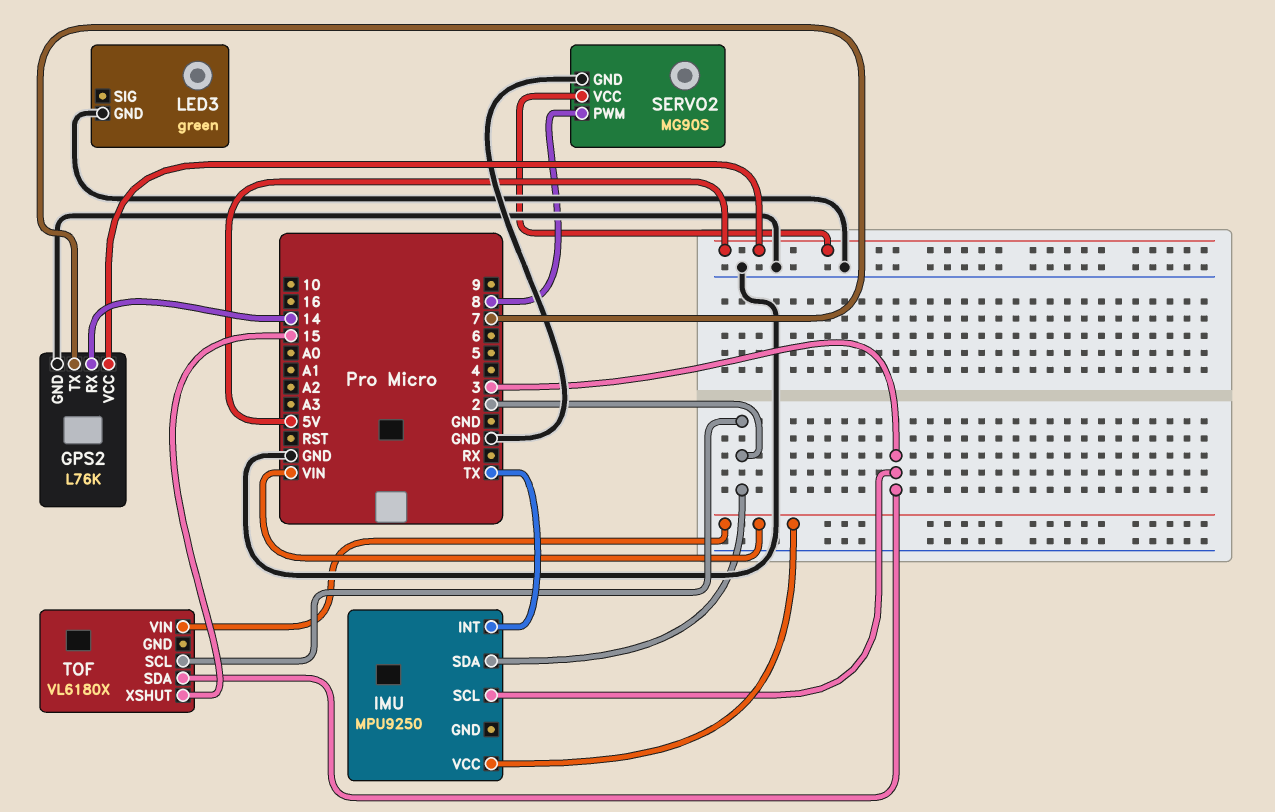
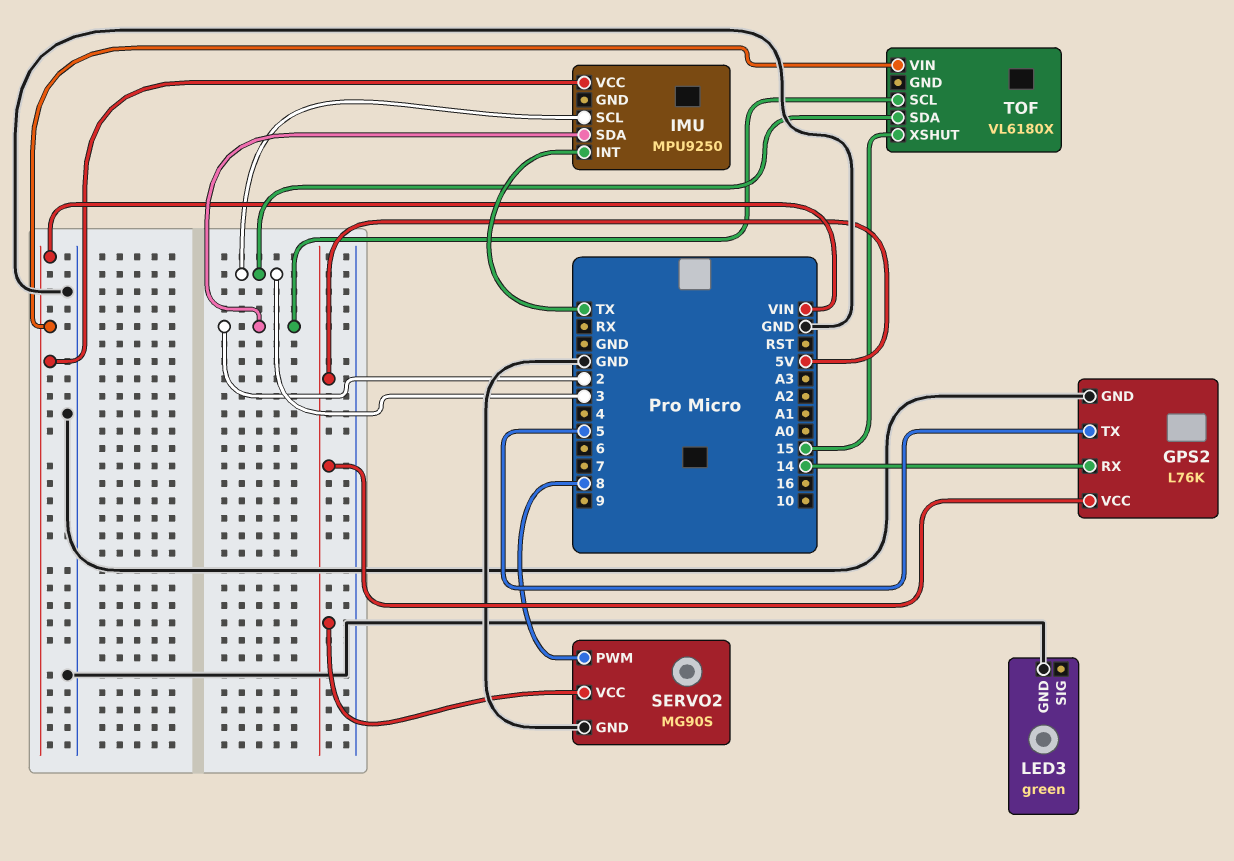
GPS2 pin TX: 7 -> 5

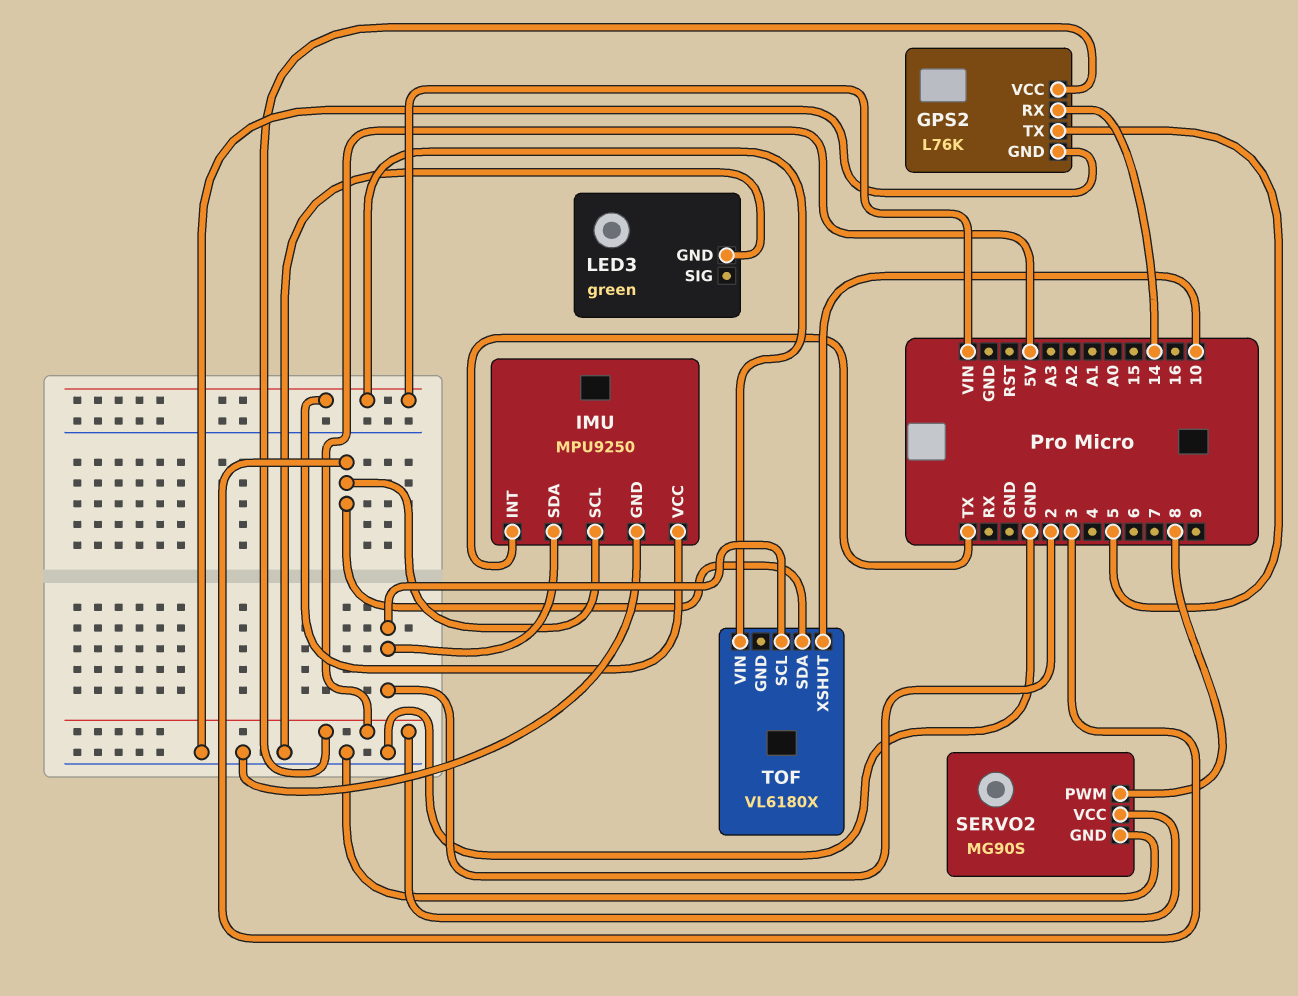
IMU pin GND: none -> GND
TOF pin XSHUT: 15 -> 10

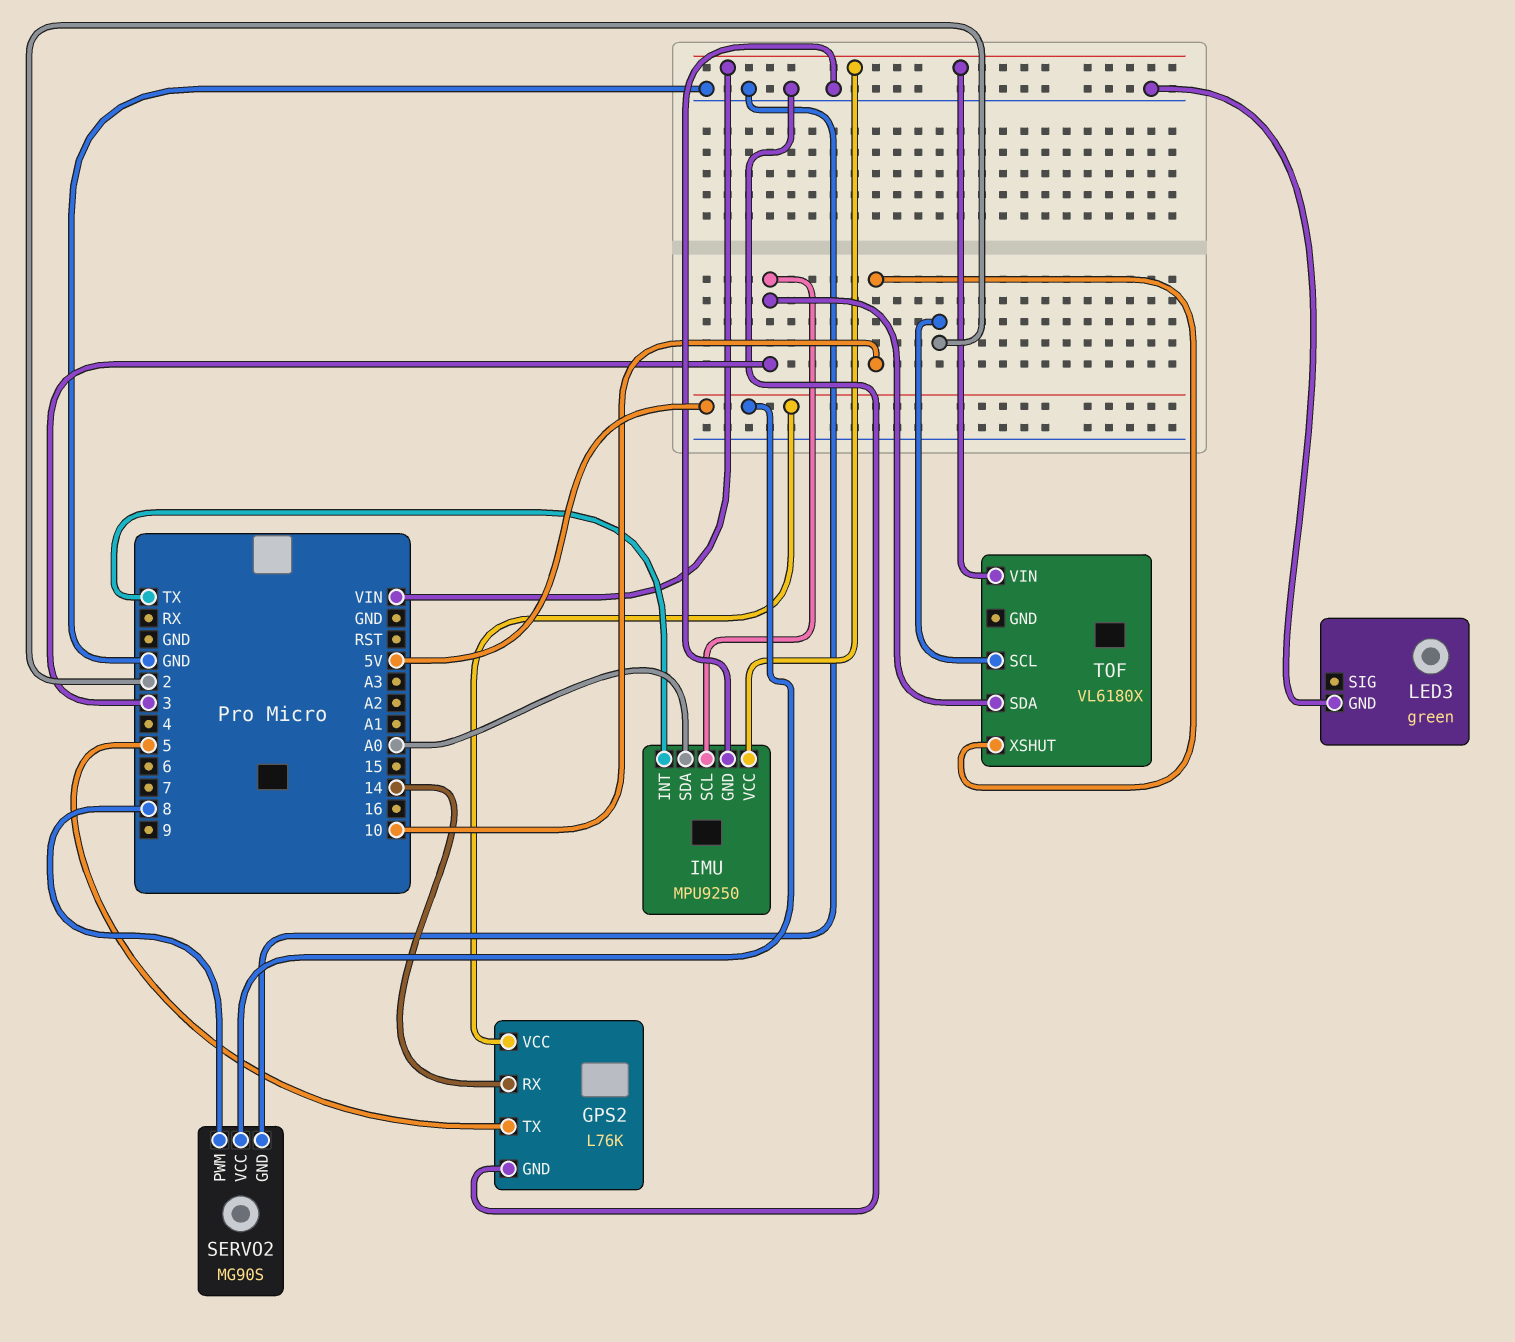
IMU pin SDA: 2 -> A0

